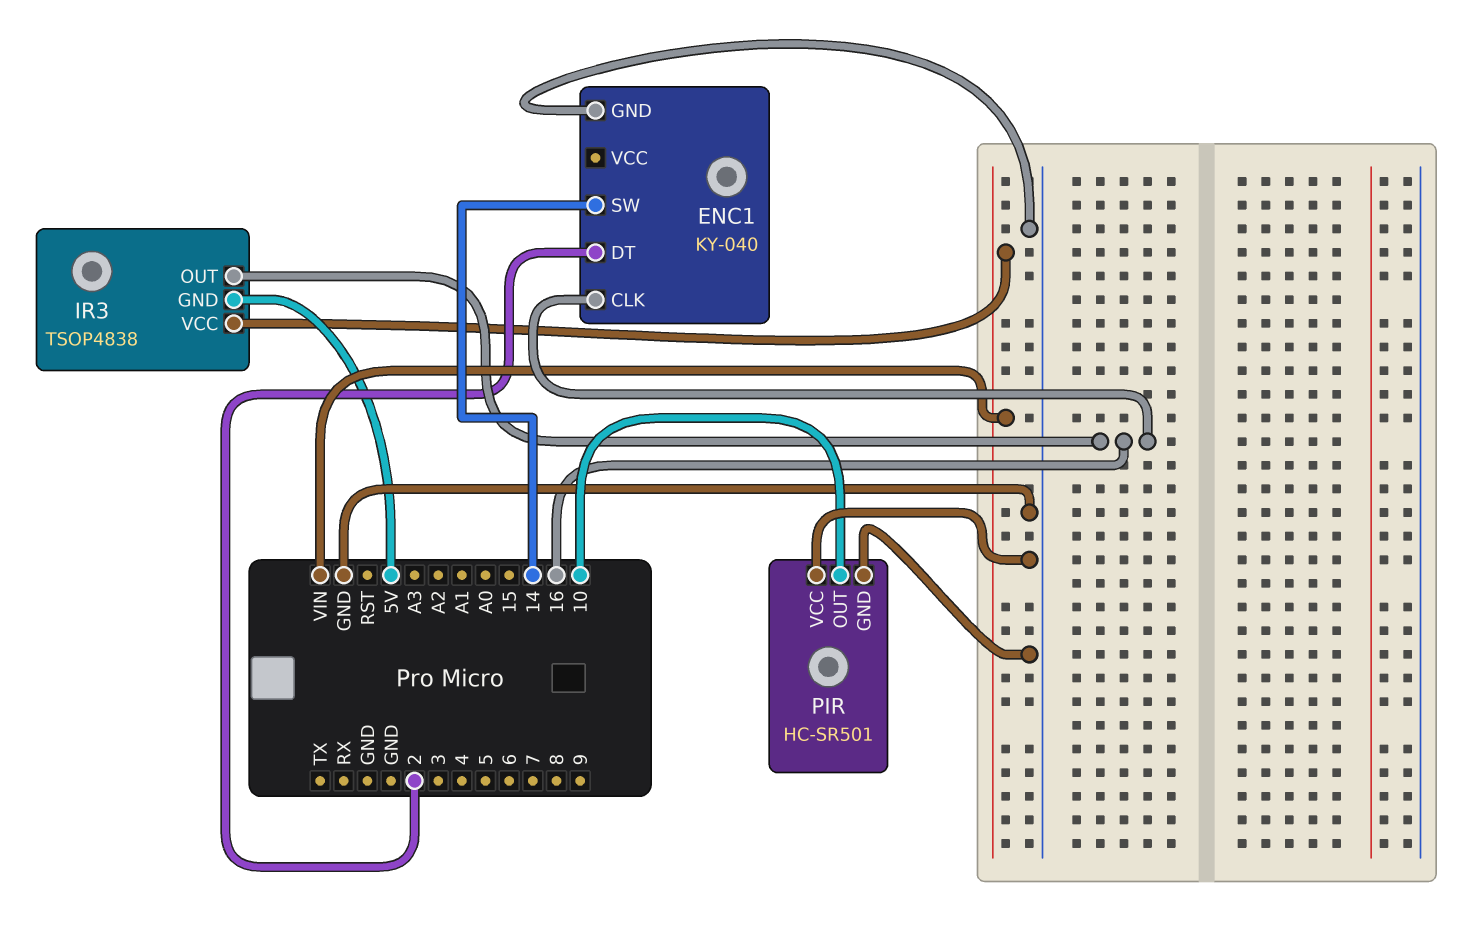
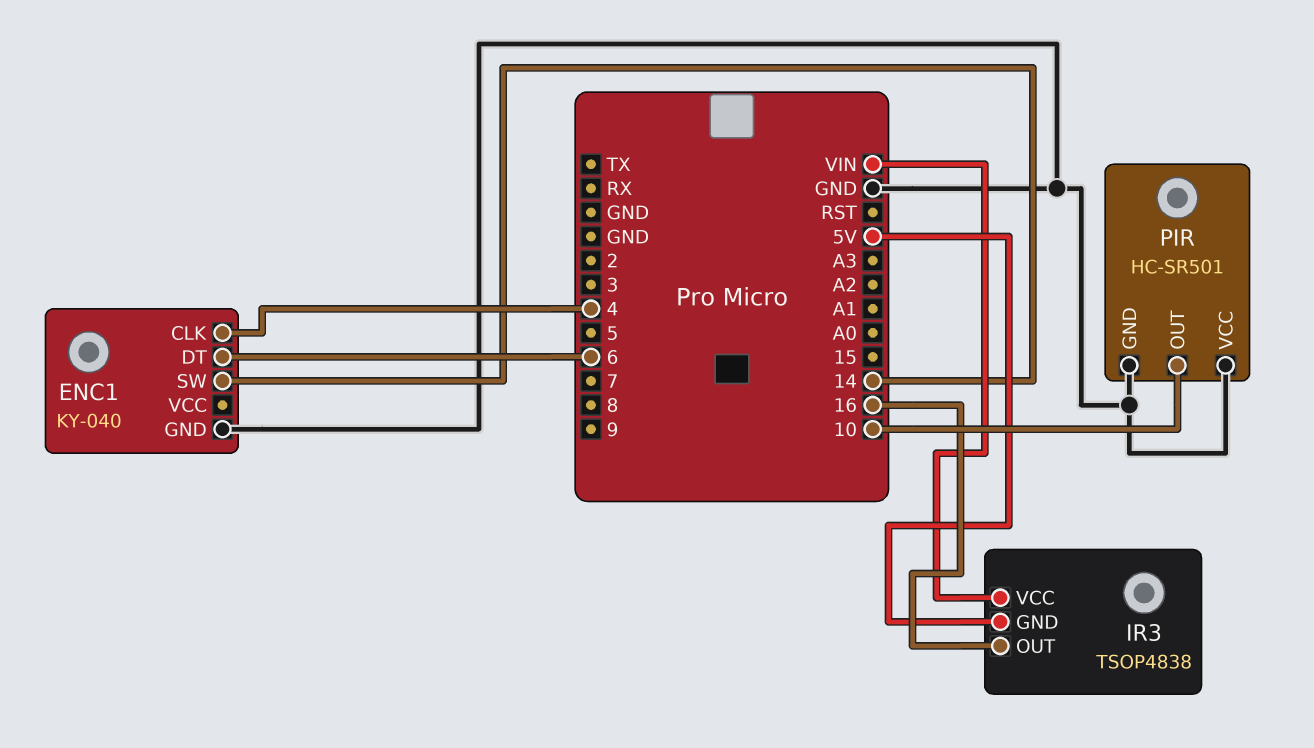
ENC1 pin CLK: 16 -> 4
ENC1 pin DT: 2 -> 6

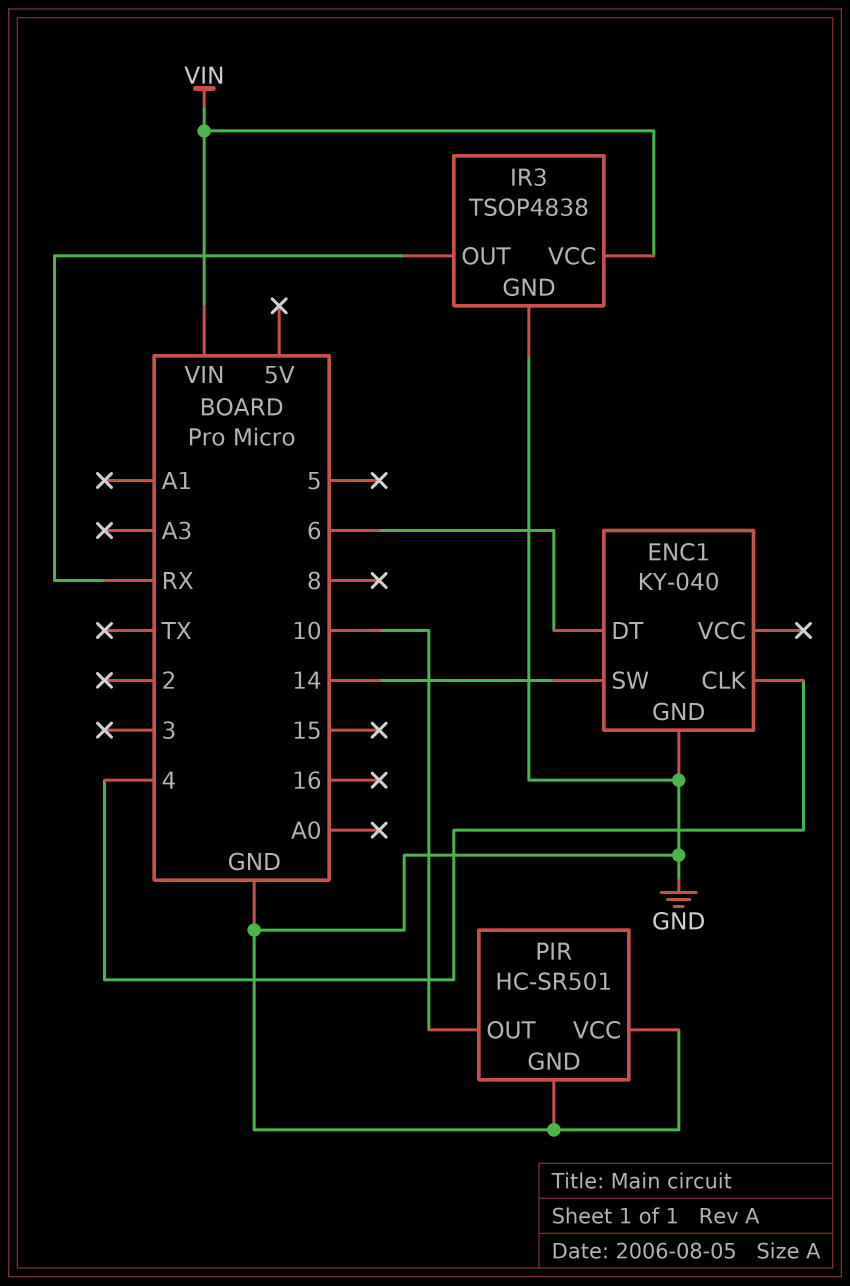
IR3 pin GND: 5V -> GND
IR3 pin OUT: 16 -> RX

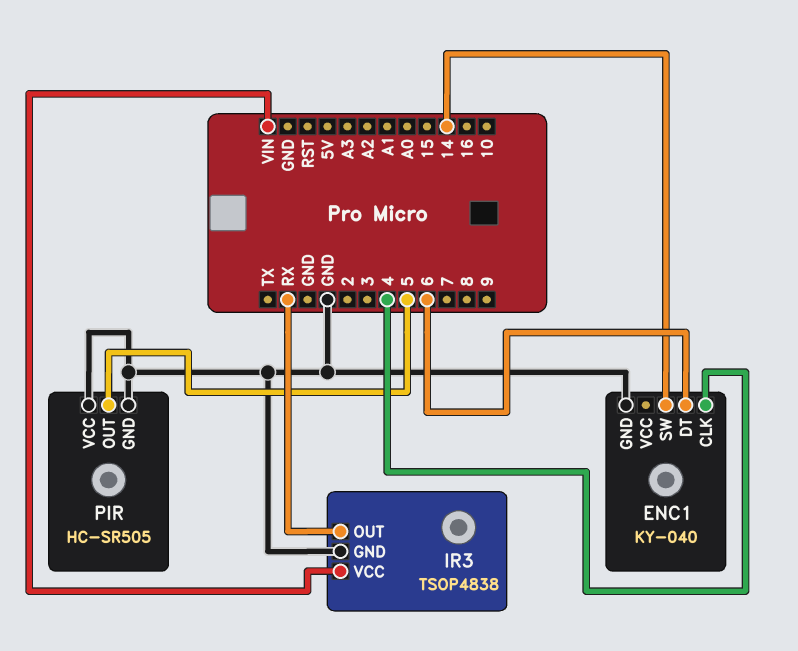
PIR: HC-SR501 -> HC-SR505
PIR pin OUT: 10 -> 5

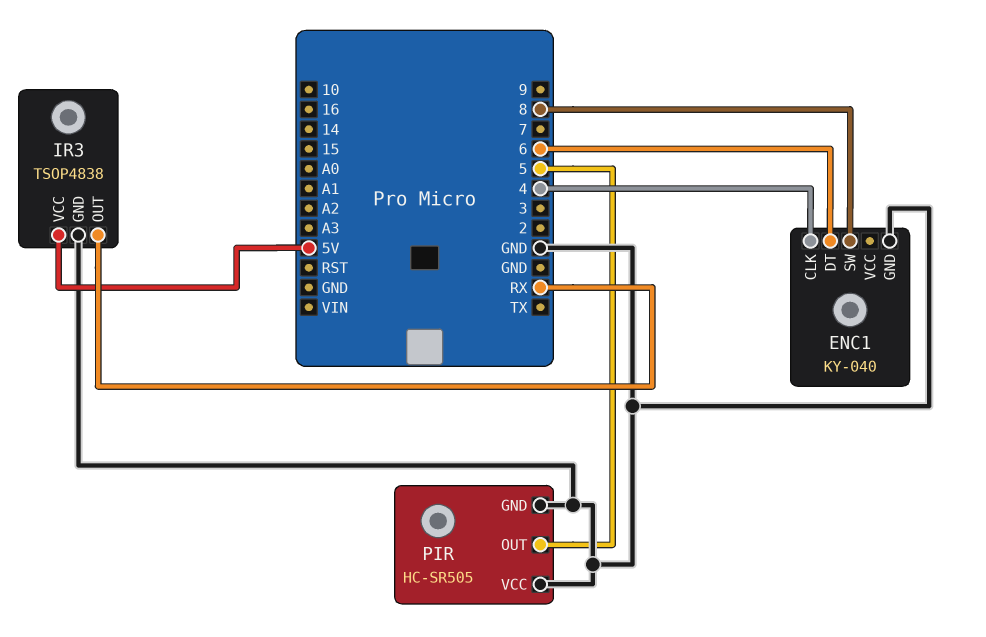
ENC1 pin SW: 14 -> 8
IR3 pin VCC: VIN -> 5V

